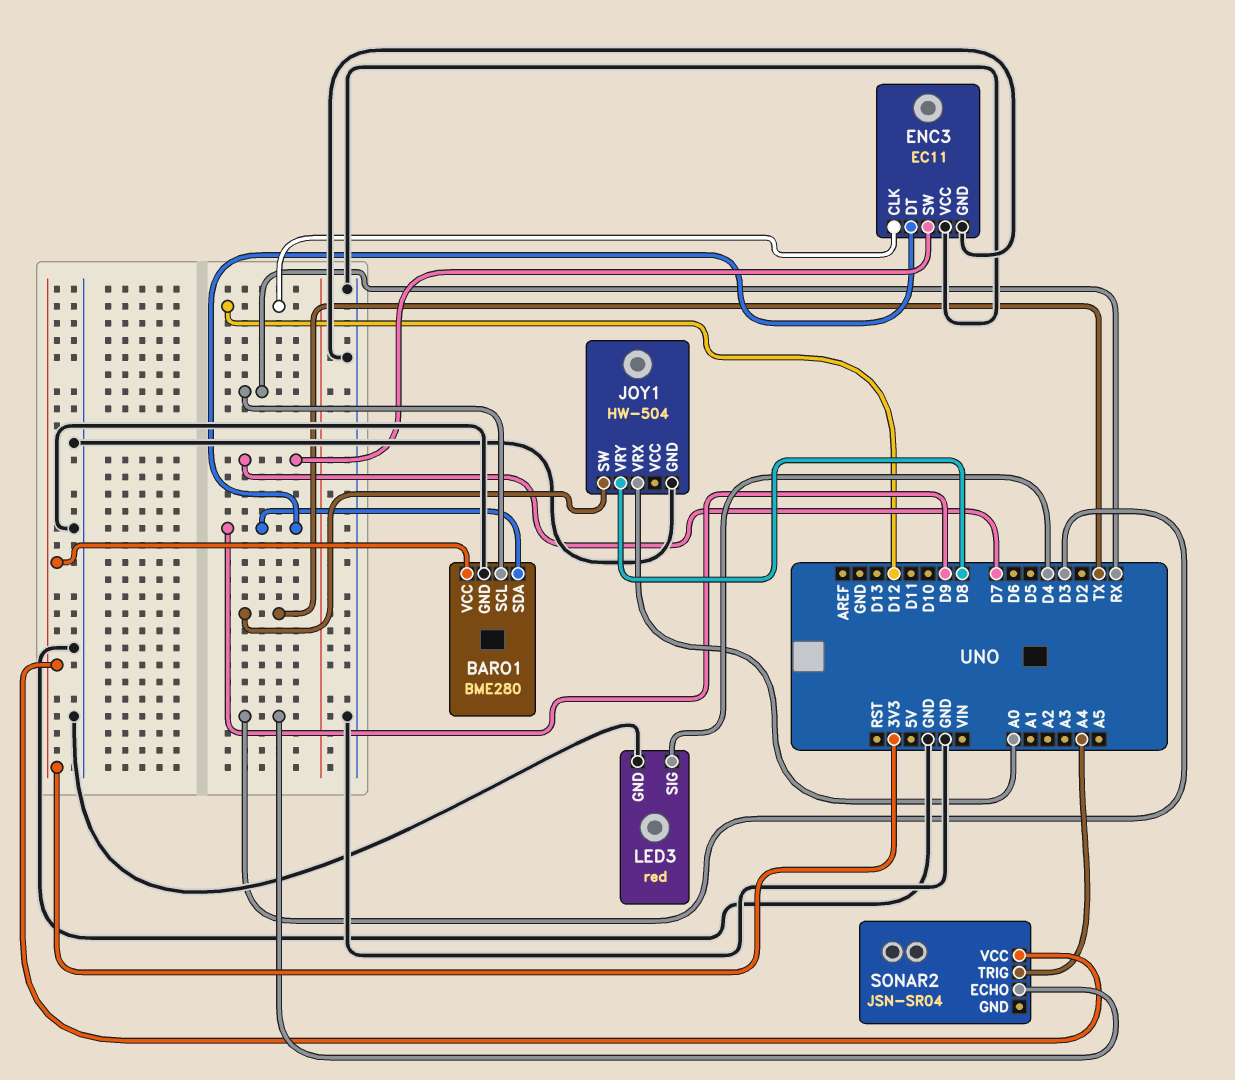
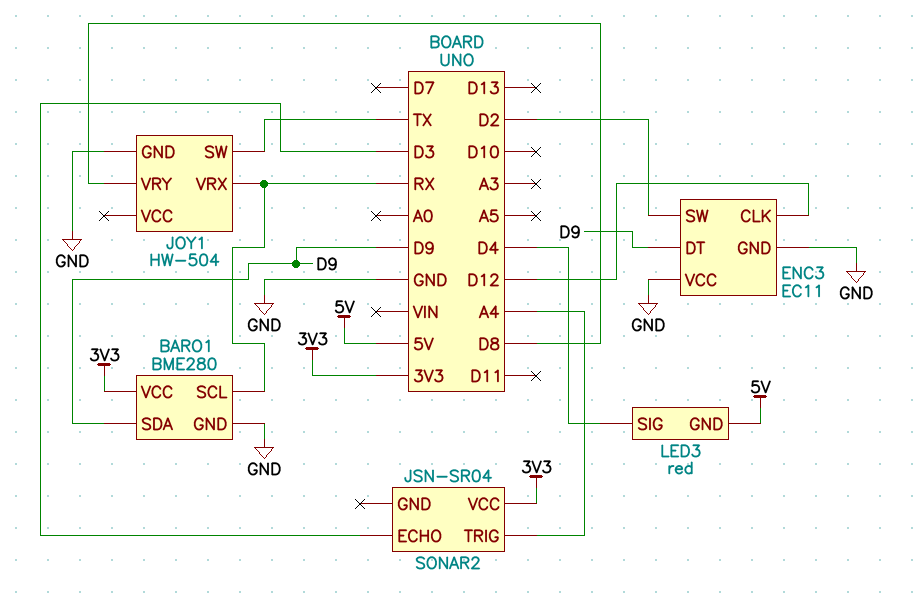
ENC3 pin SW: D7 -> D2
JOY1 pin VRX: A0 -> RX
LED3 pin GND: GND -> 5V

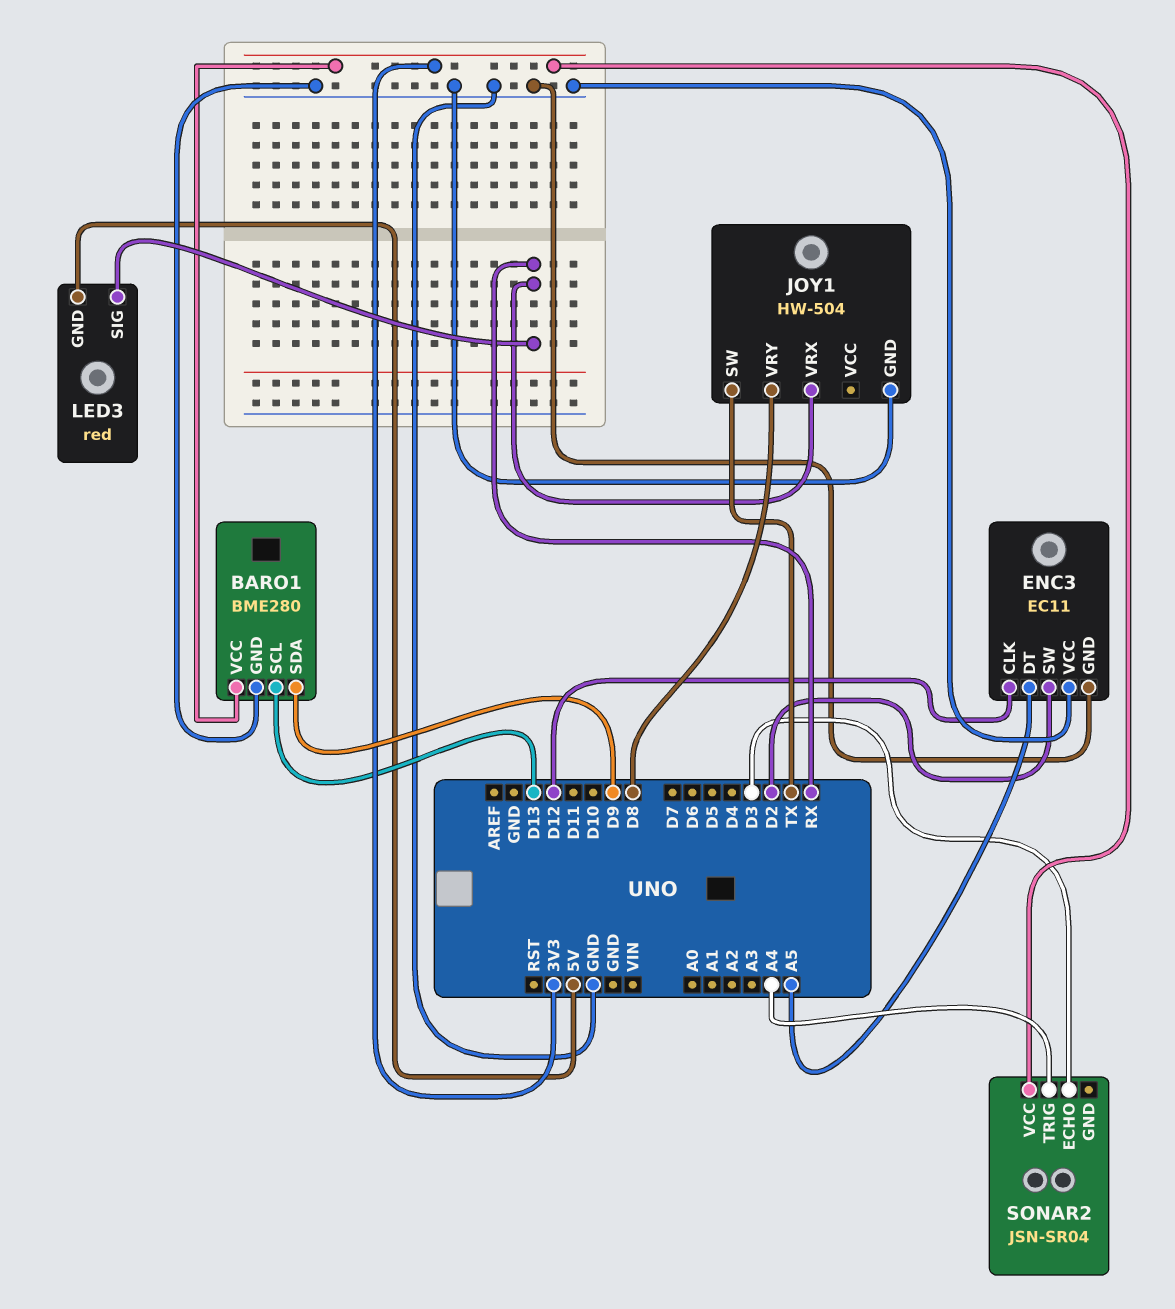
BARO1 pin SCL: RX -> D13
ENC3 pin DT: D9 -> A5
LED3 pin SIG: D4 -> RX

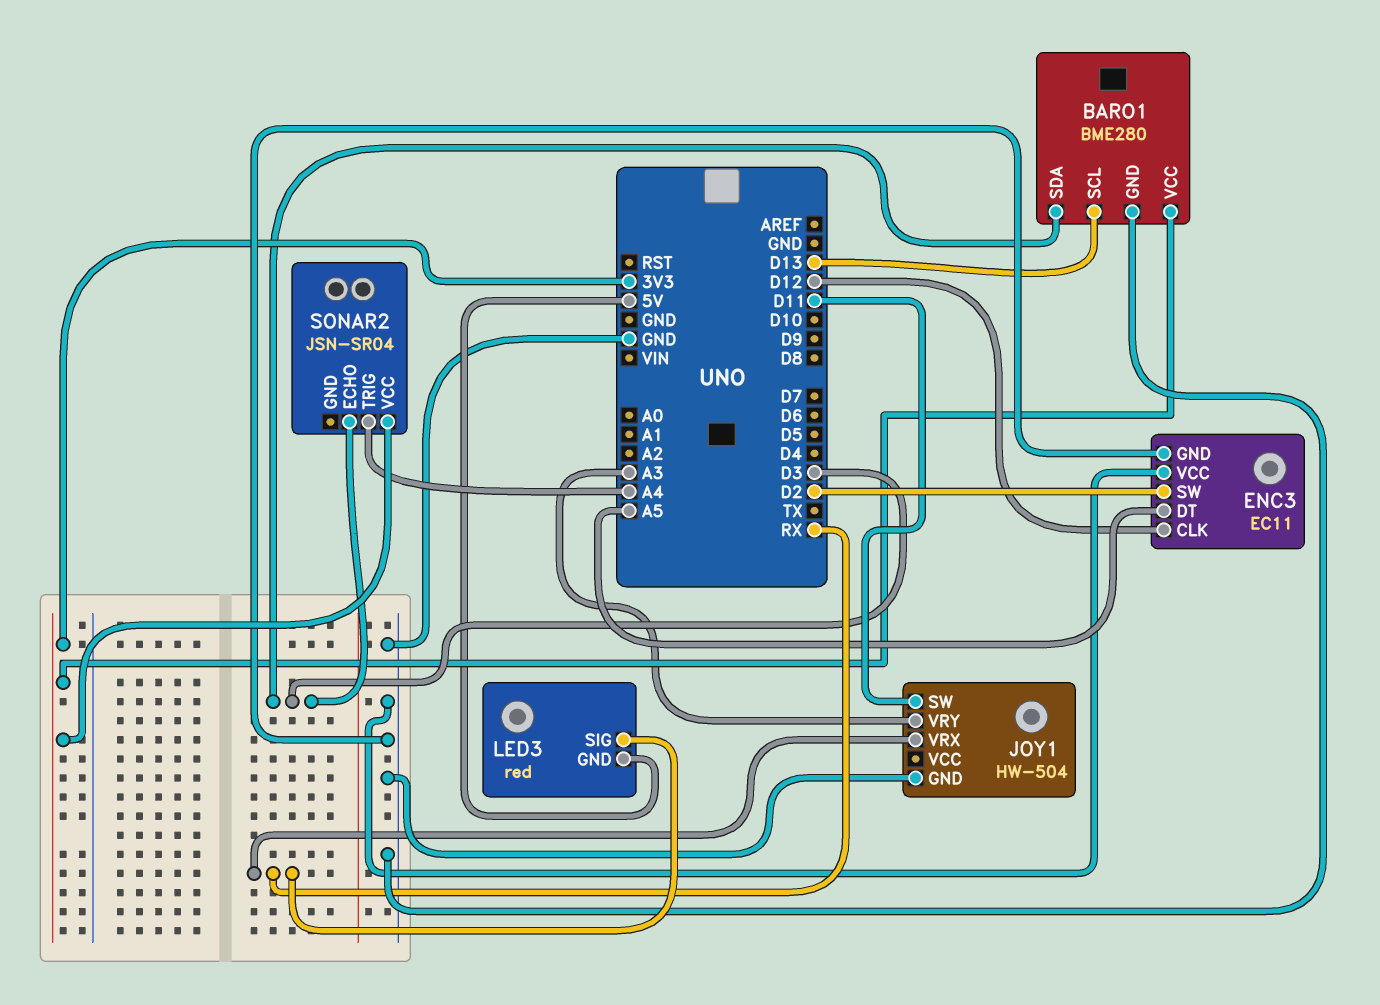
BARO1 pin SDA: D9 -> D3
JOY1 pin SW: TX -> D11
JOY1 pin VRY: D8 -> A3

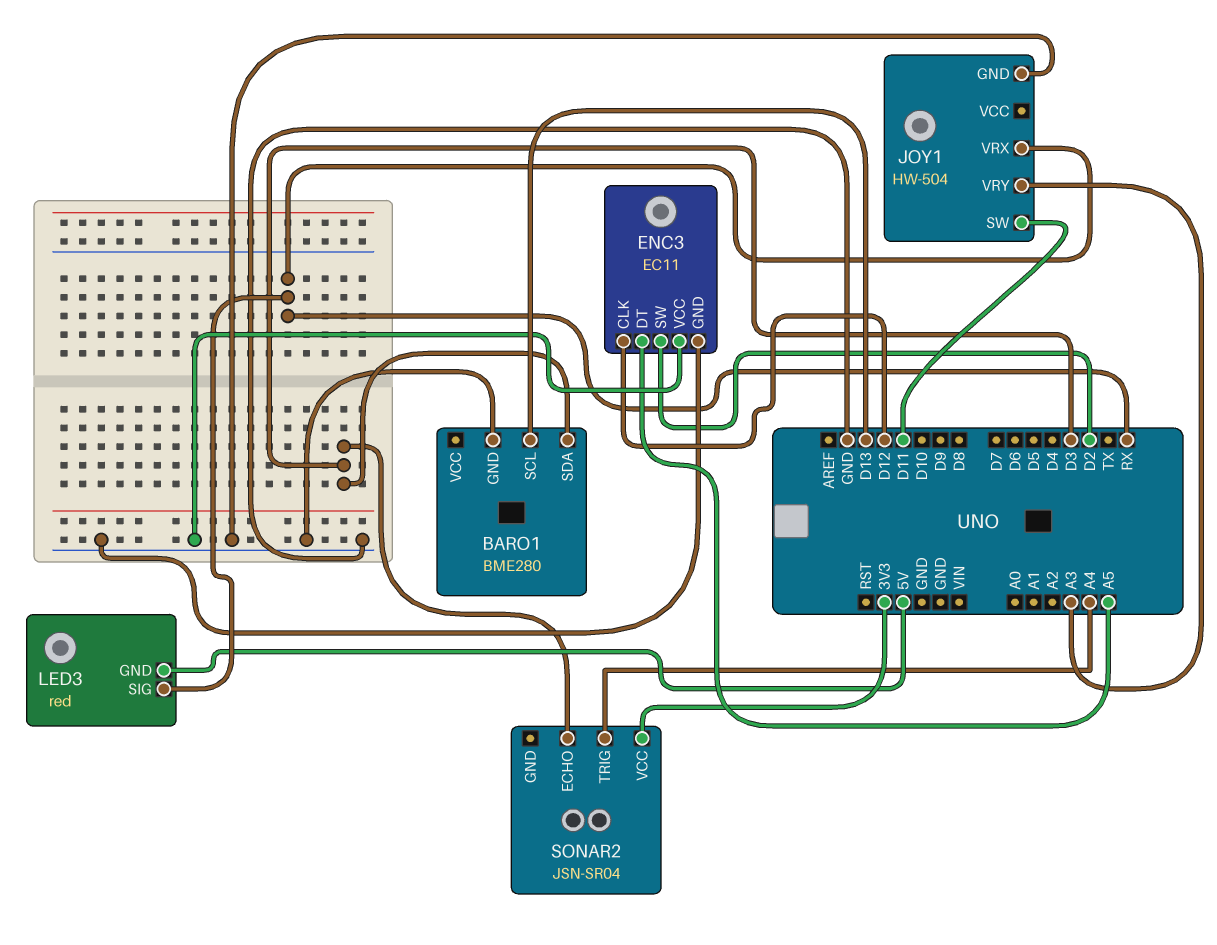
BARO1 pin VCC: 3V3 -> none

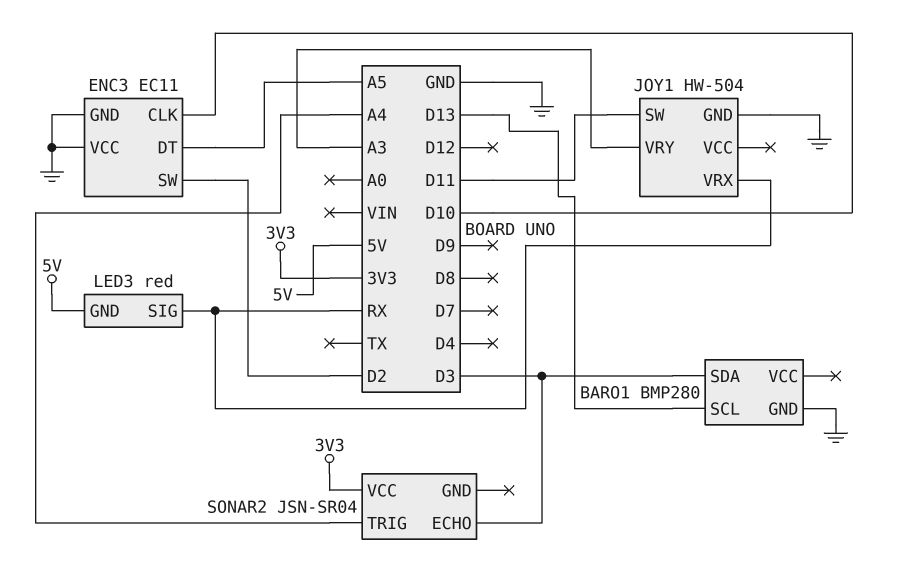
BARO1: BME280 -> BMP280
ENC3 pin CLK: D12 -> D10

